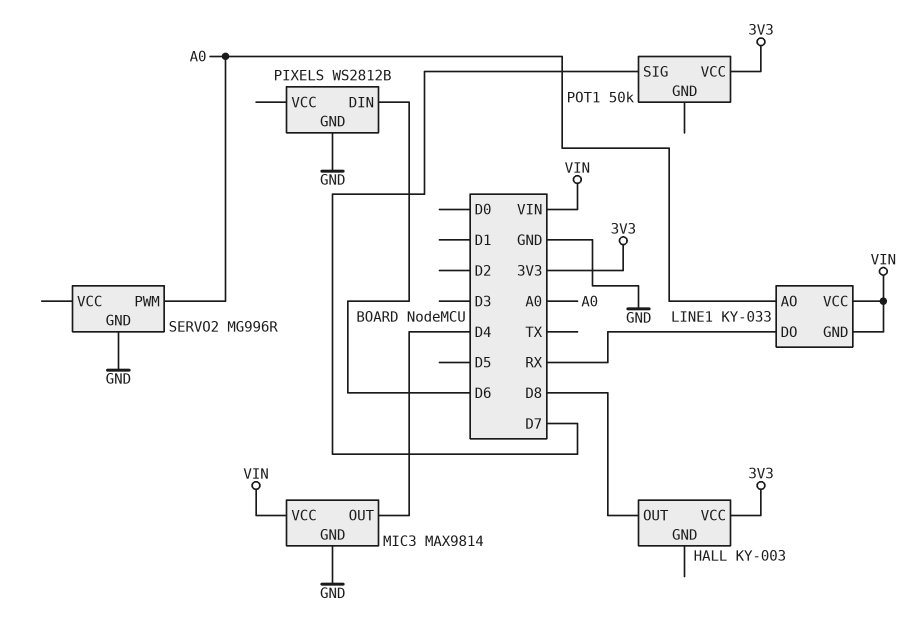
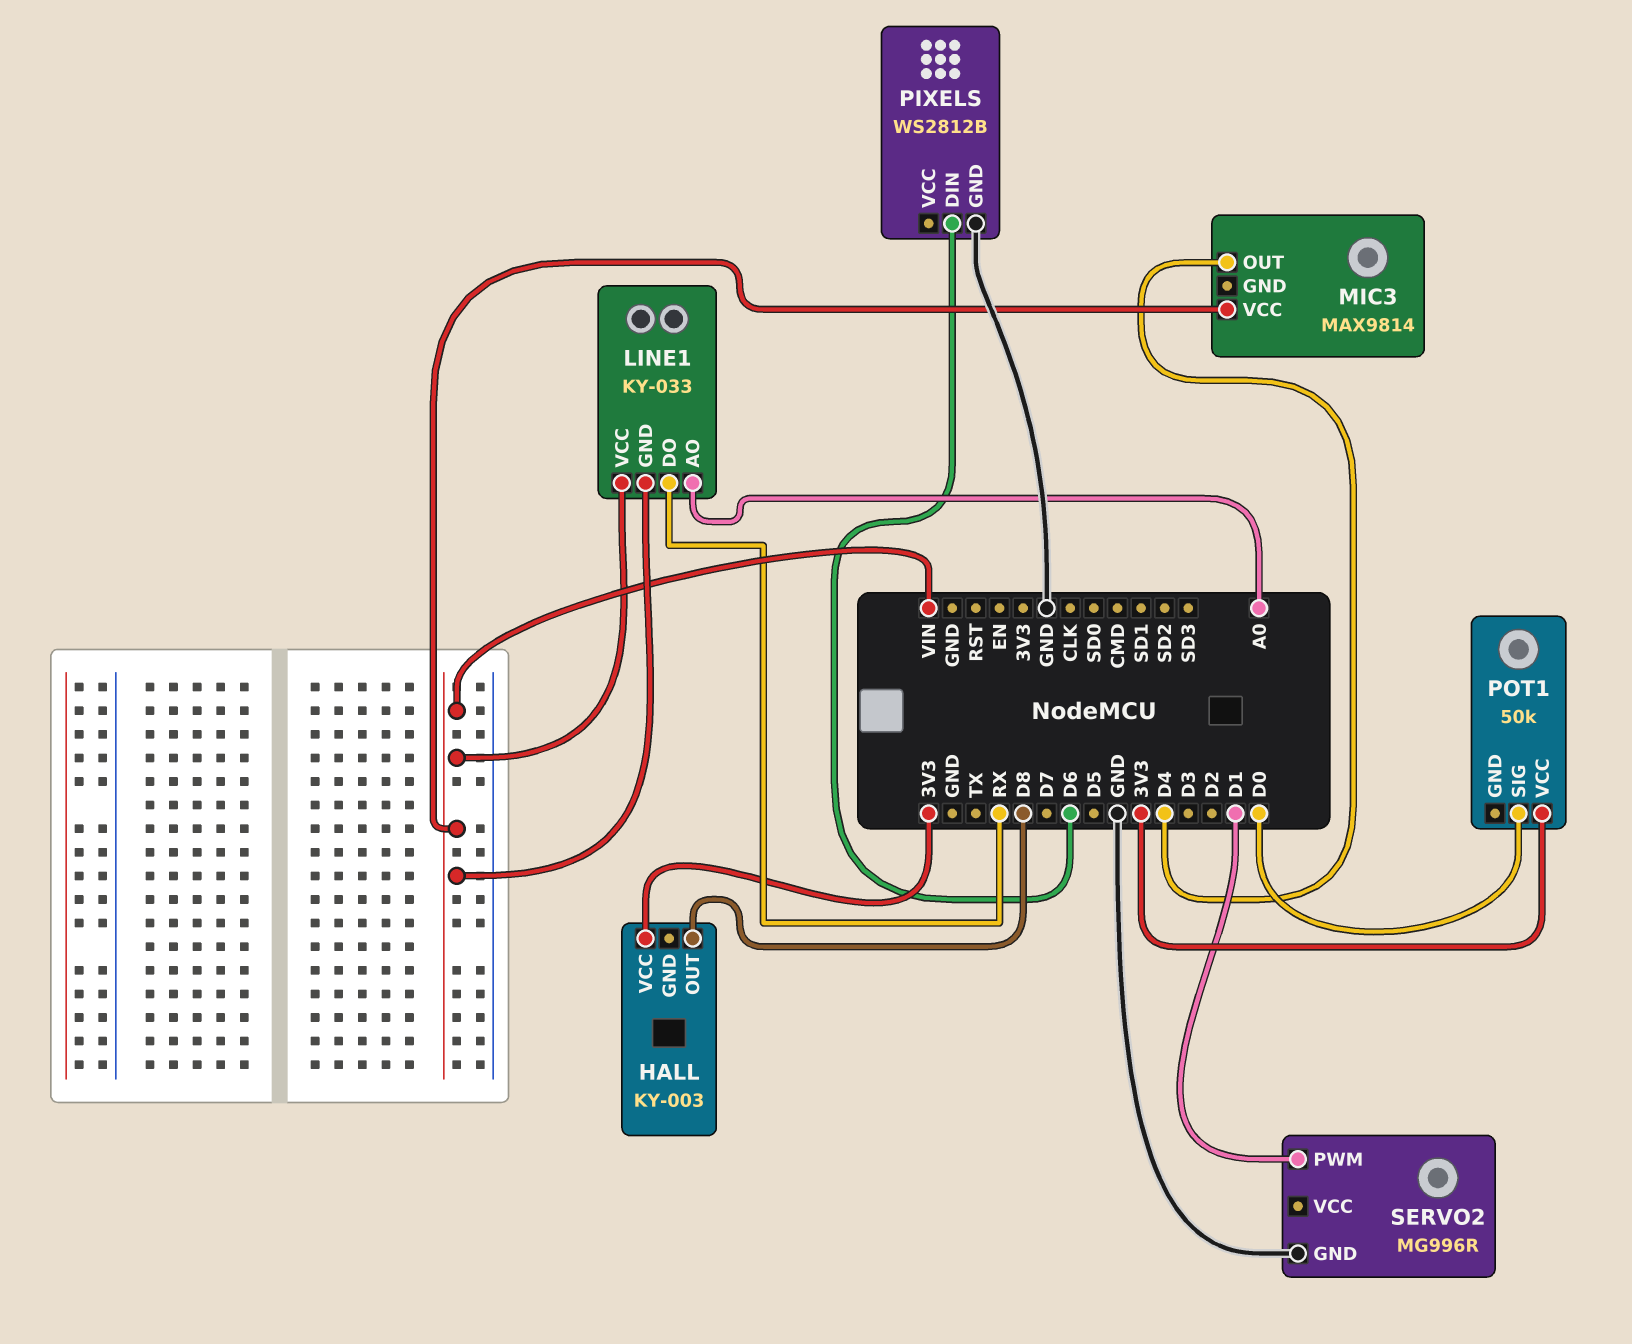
MIC3 pin GND: GND -> none
POT1 pin SIG: D7 -> D0
SERVO2 pin PWM: A0 -> D1

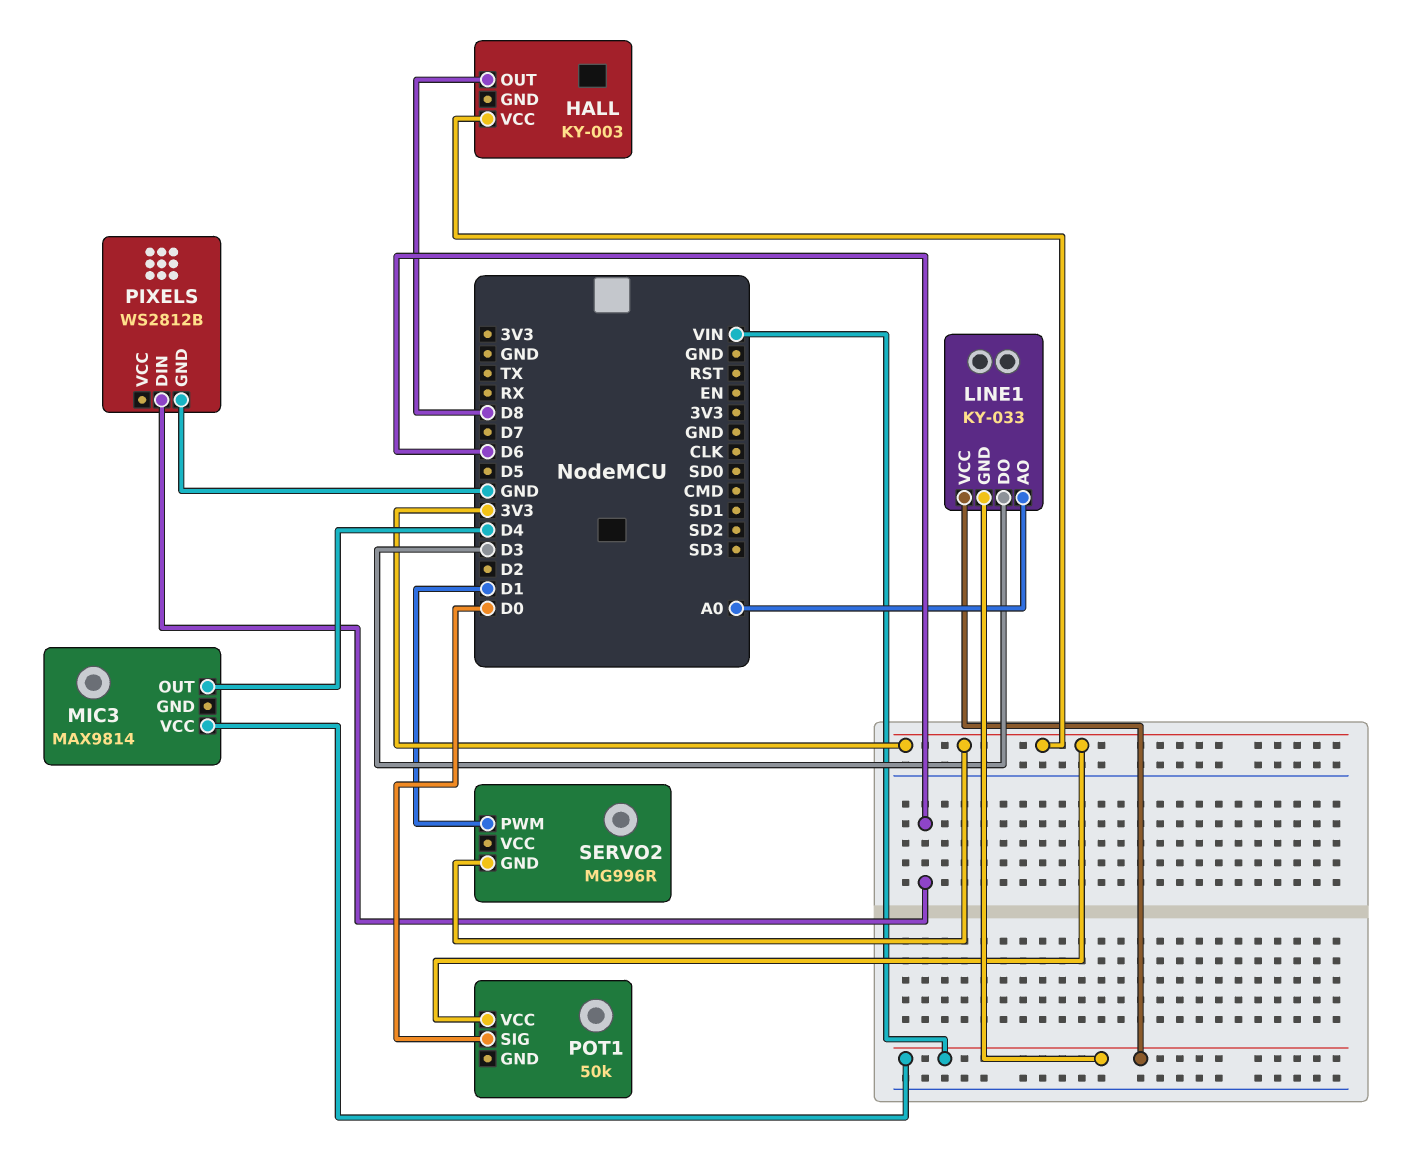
LINE1 pin DO: RX -> D3
SERVO2 pin GND: GND -> 3V3

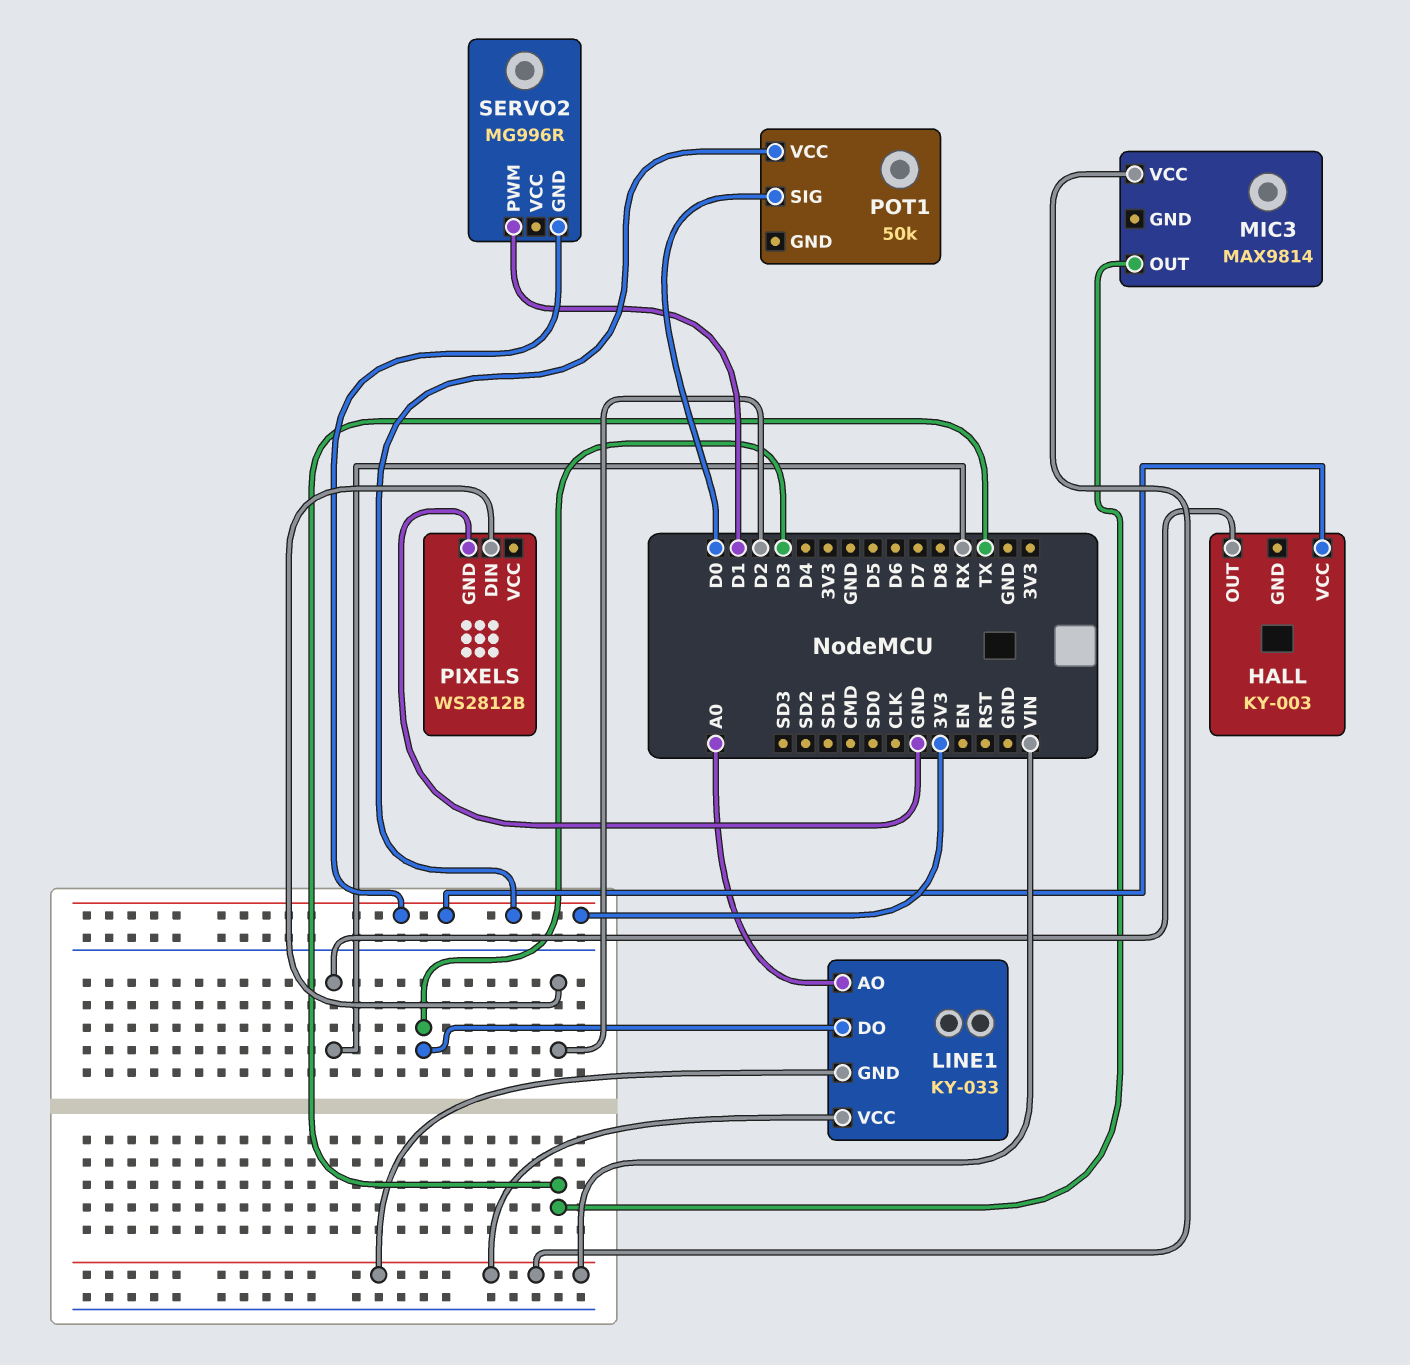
HALL pin OUT: D8 -> RX
MIC3 pin OUT: D4 -> TX
PIXELS pin DIN: D6 -> D2

